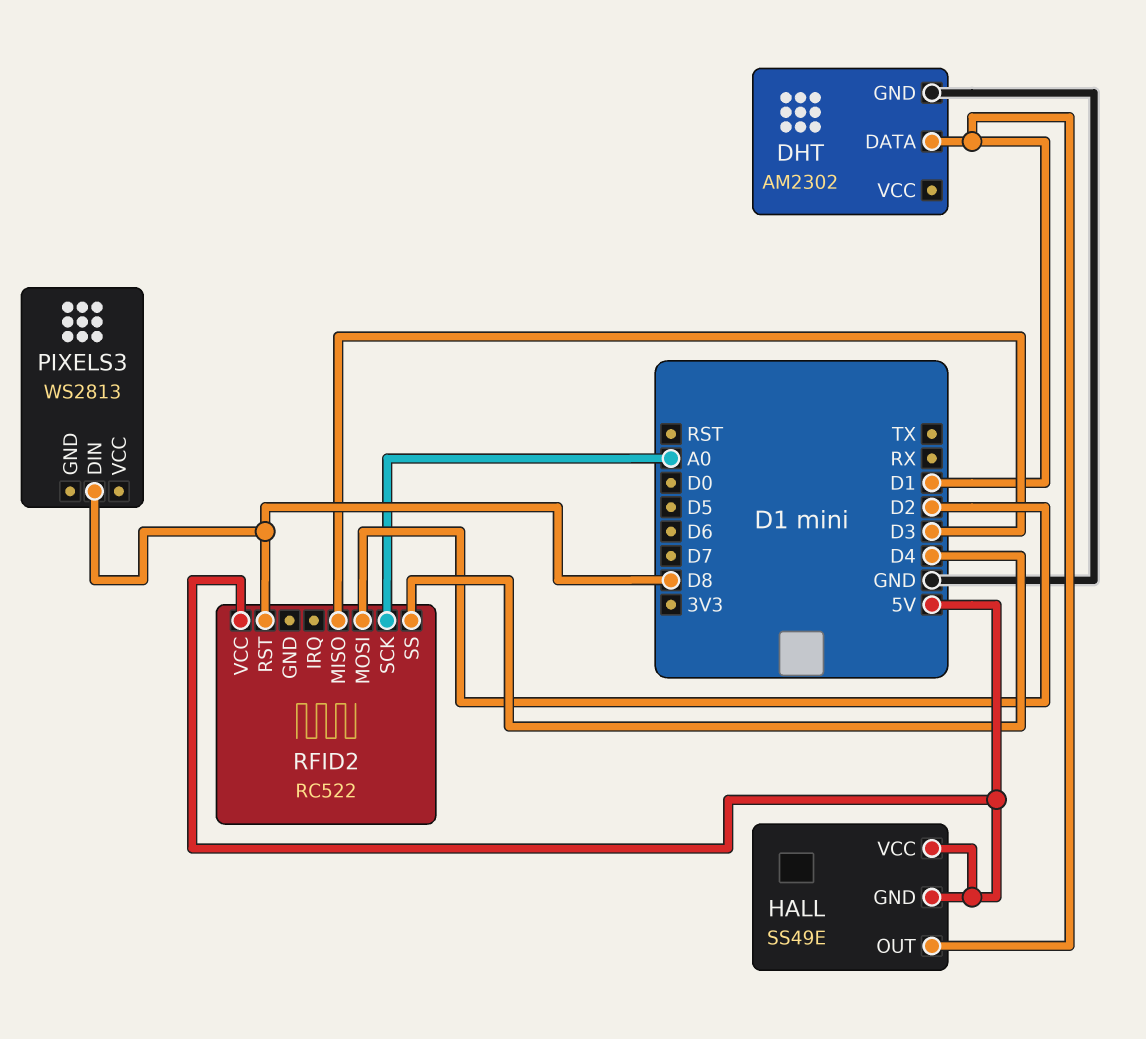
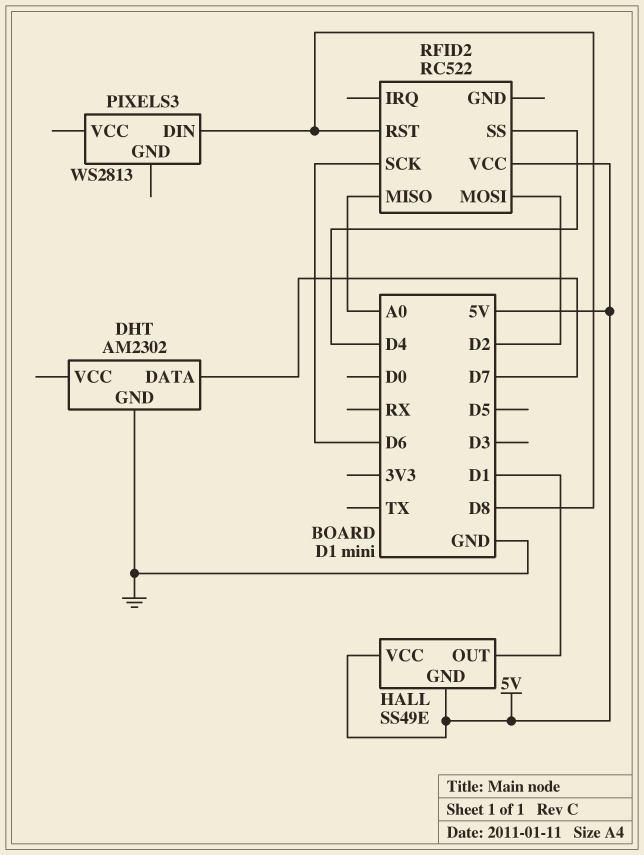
DHT pin DATA: D1 -> D7
RFID2 pin MISO: D3 -> A0
RFID2 pin SCK: A0 -> D6

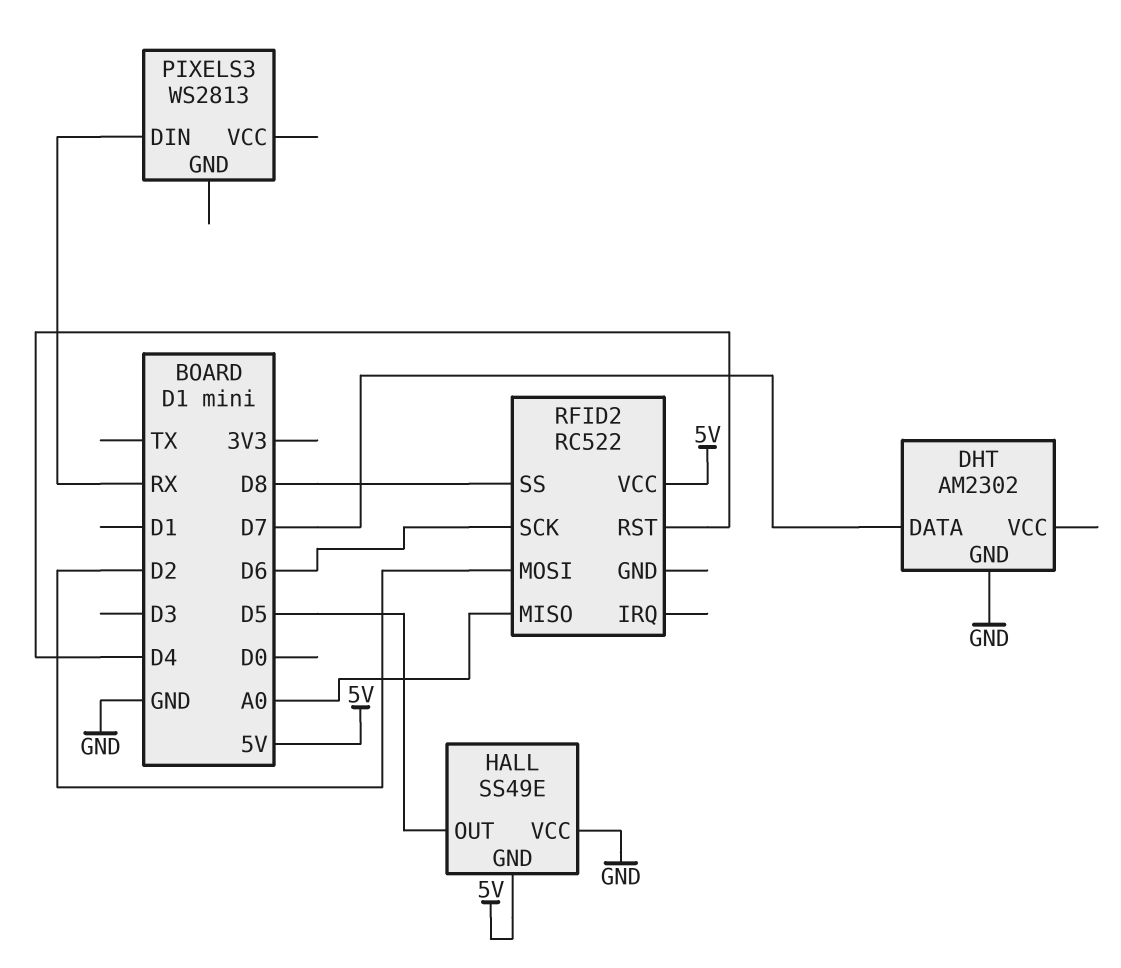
HALL pin OUT: D1 -> D5
HALL pin VCC: 5V -> GND
PIXELS3 pin DIN: D8 -> RX
RFID2 pin RST: D8 -> D4
RFID2 pin SS: D4 -> D8

